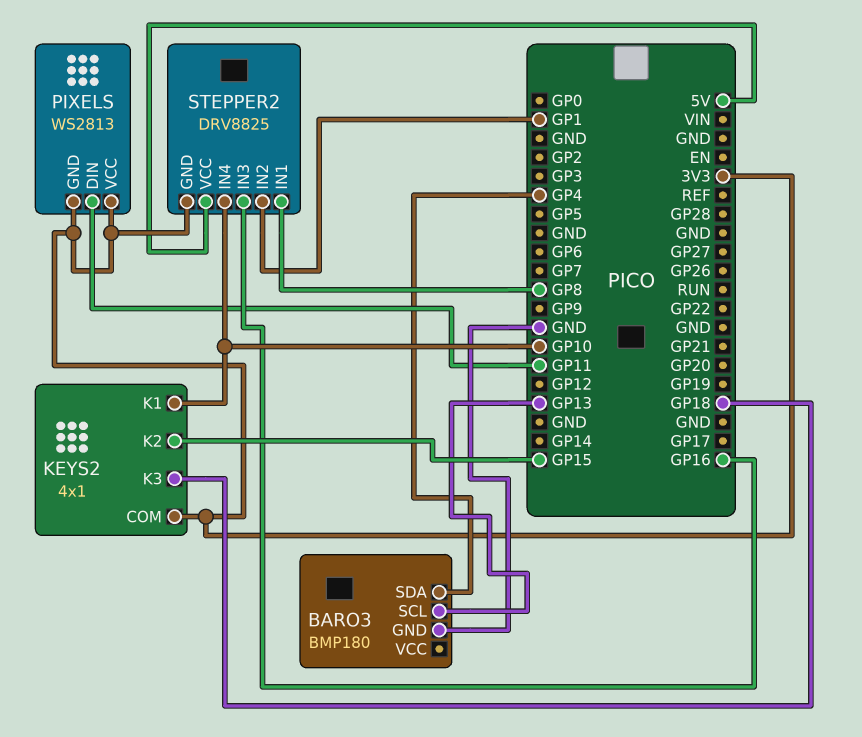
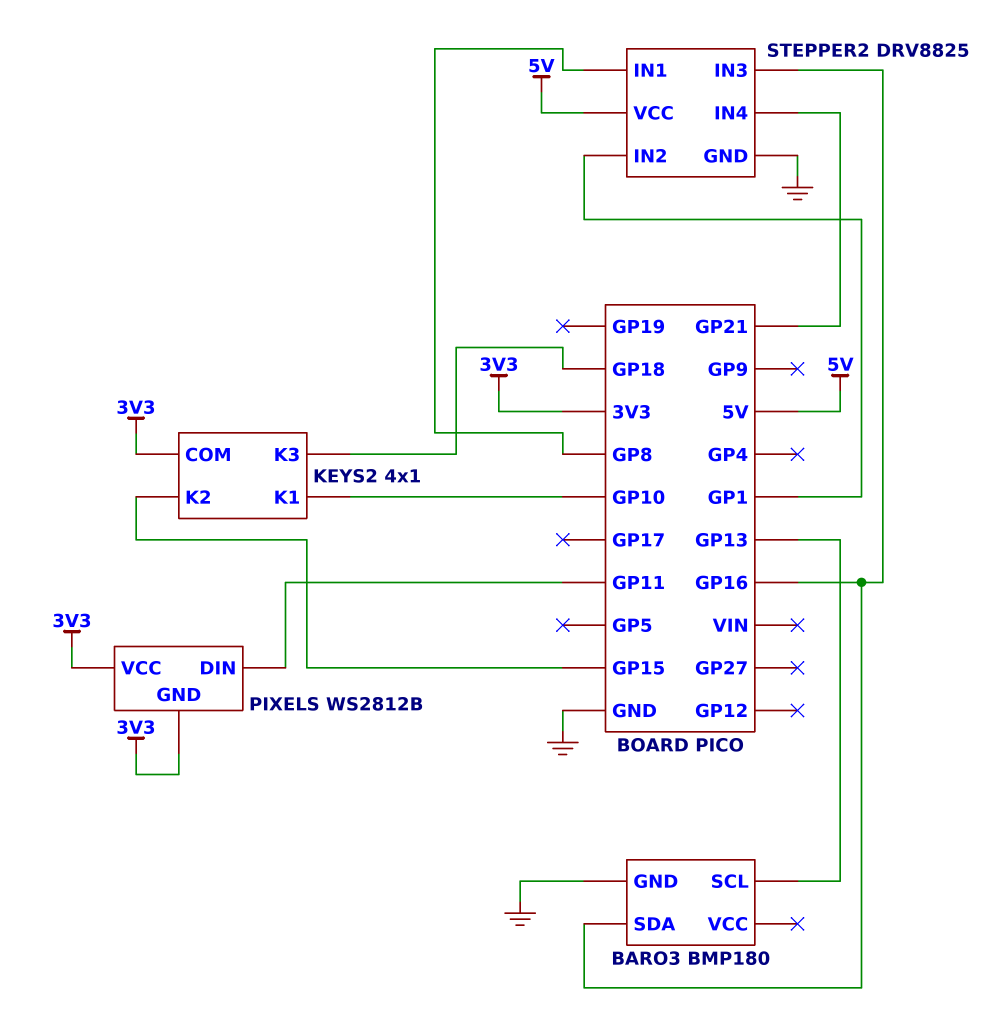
BARO3 pin SDA: GP4 -> GP16
PIXELS: WS2813 -> WS2812B
STEPPER2 pin GND: 3V3 -> GND
STEPPER2 pin IN4: GP10 -> GP21

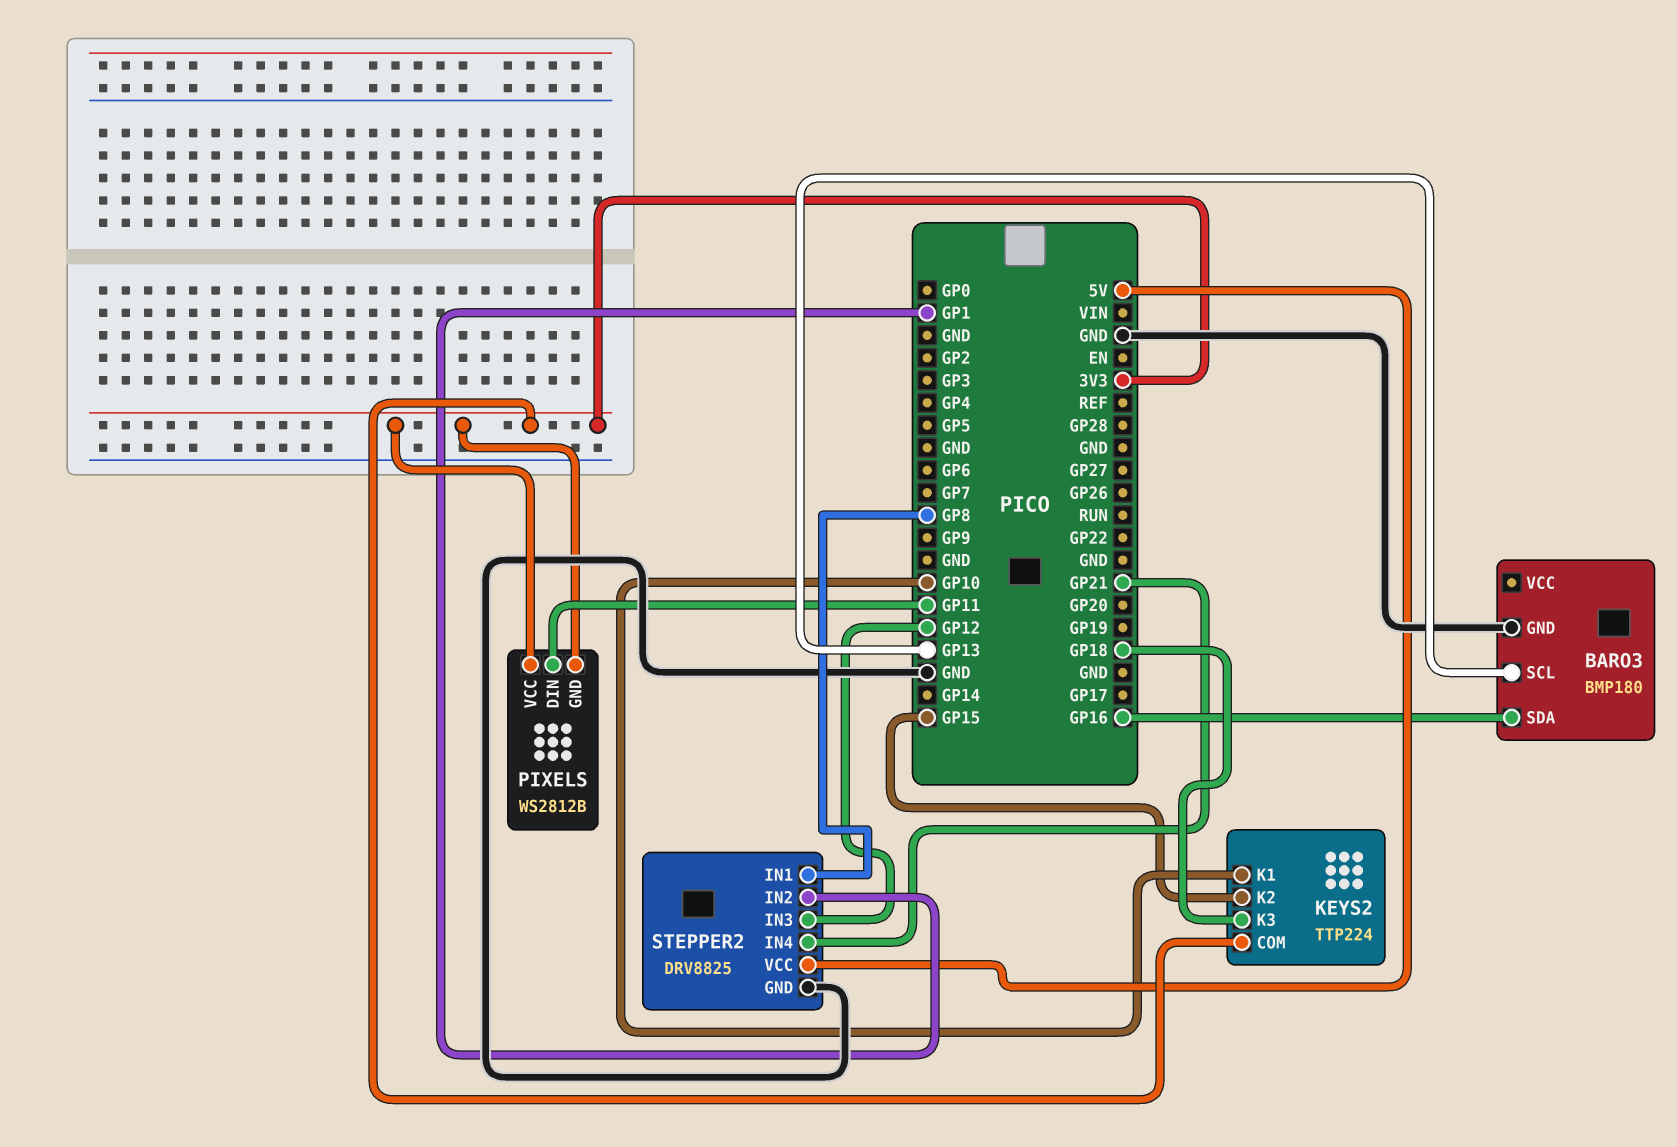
KEYS2: 4x1 -> TTP224
STEPPER2 pin IN3: GP16 -> GP12

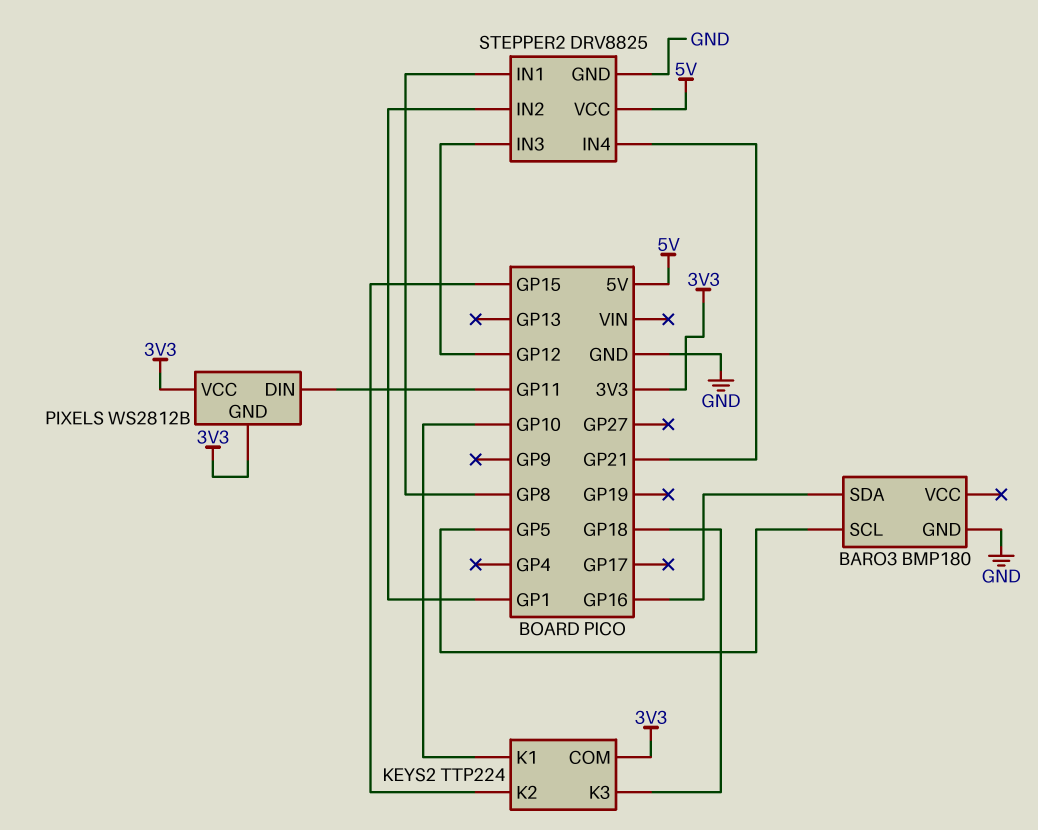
BARO3 pin SCL: GP13 -> GP5

